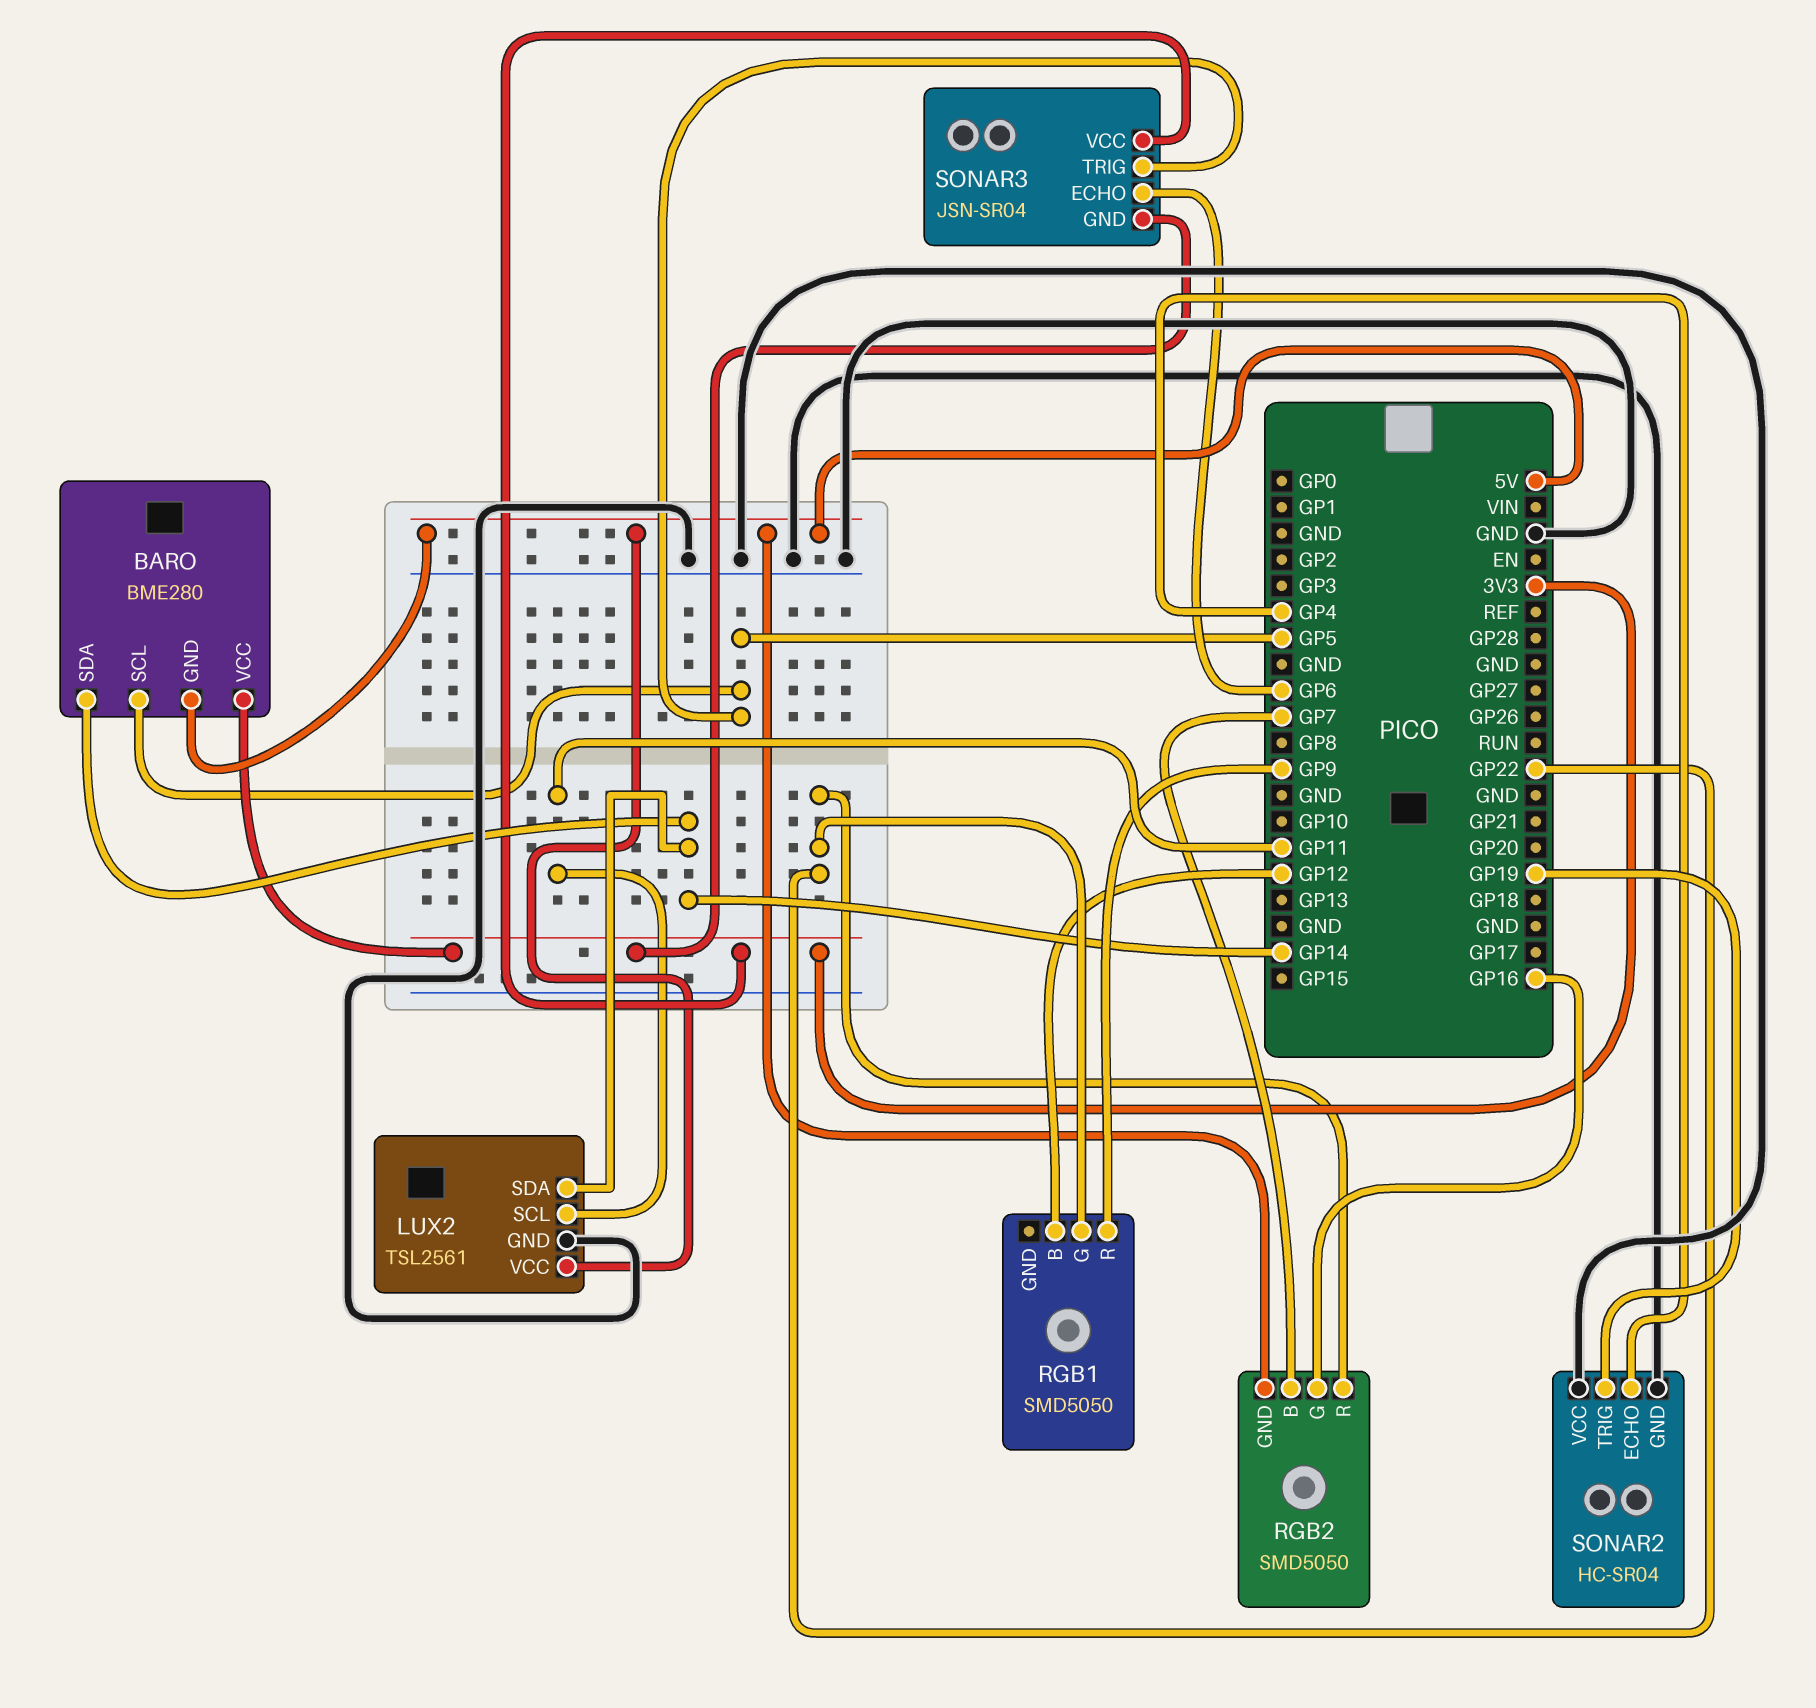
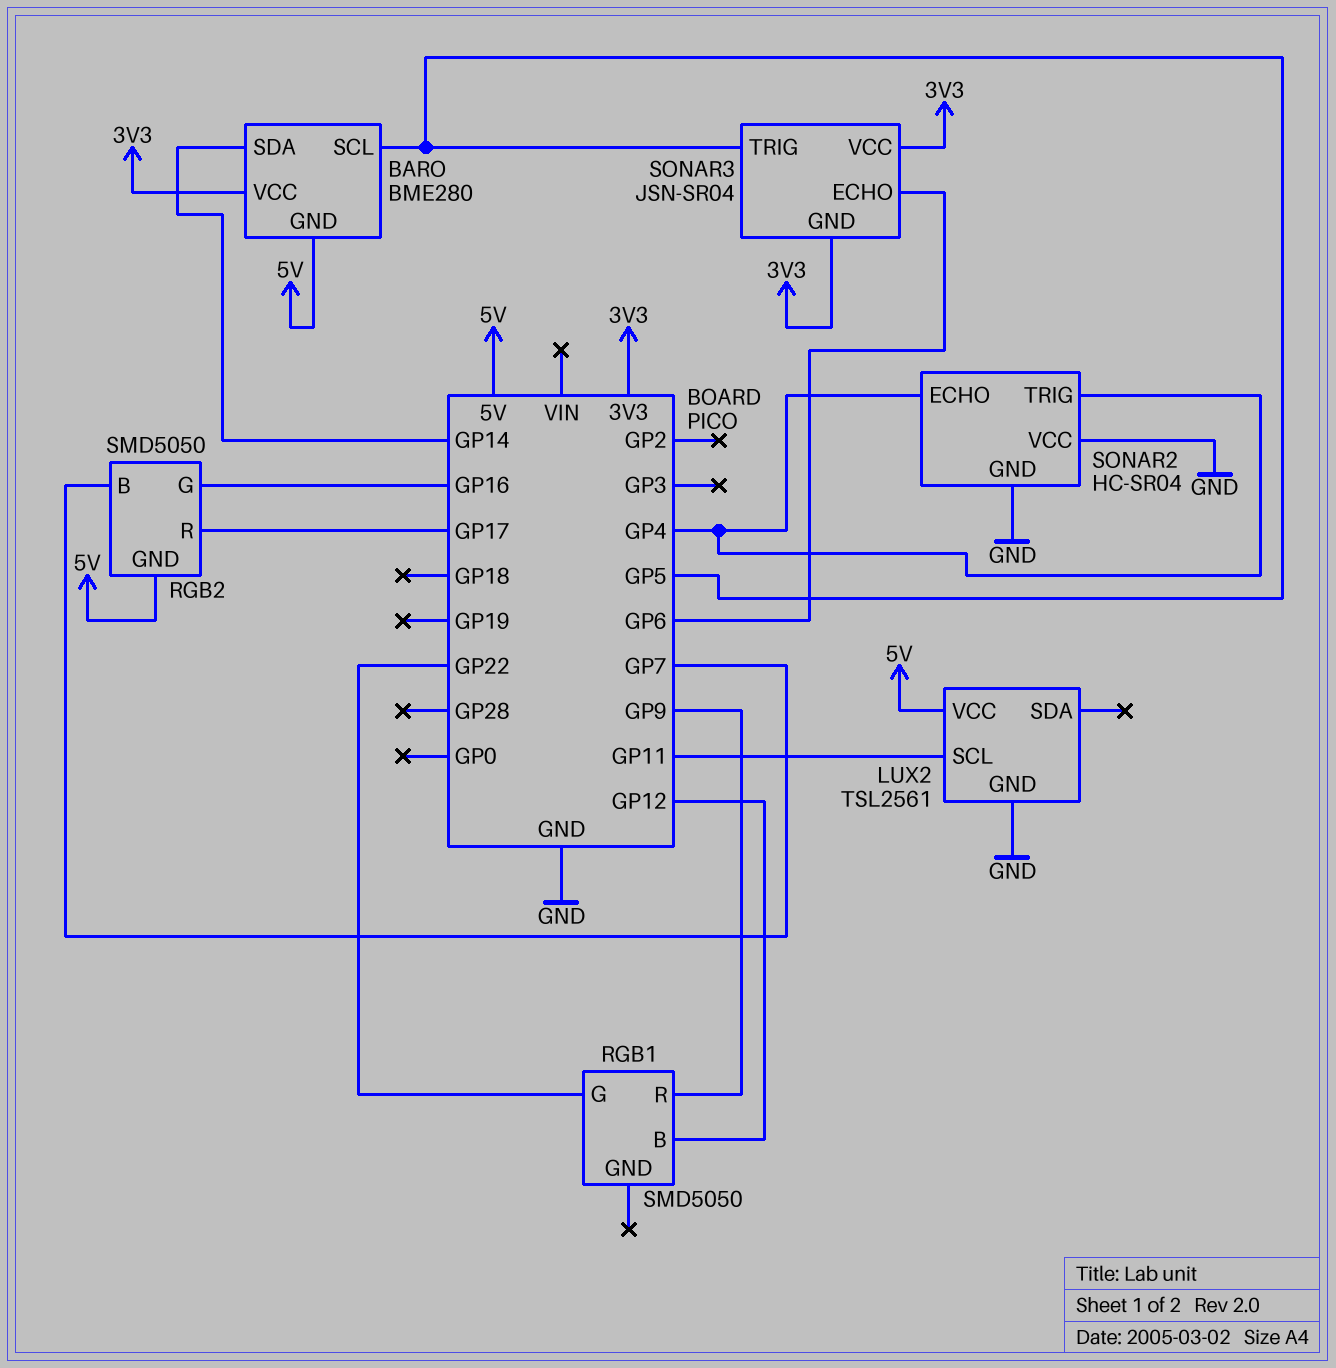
LUX2 pin SDA: GP14 -> none
RGB2 pin R: GP22 -> GP17
SONAR2 pin TRIG: GP19 -> GP4

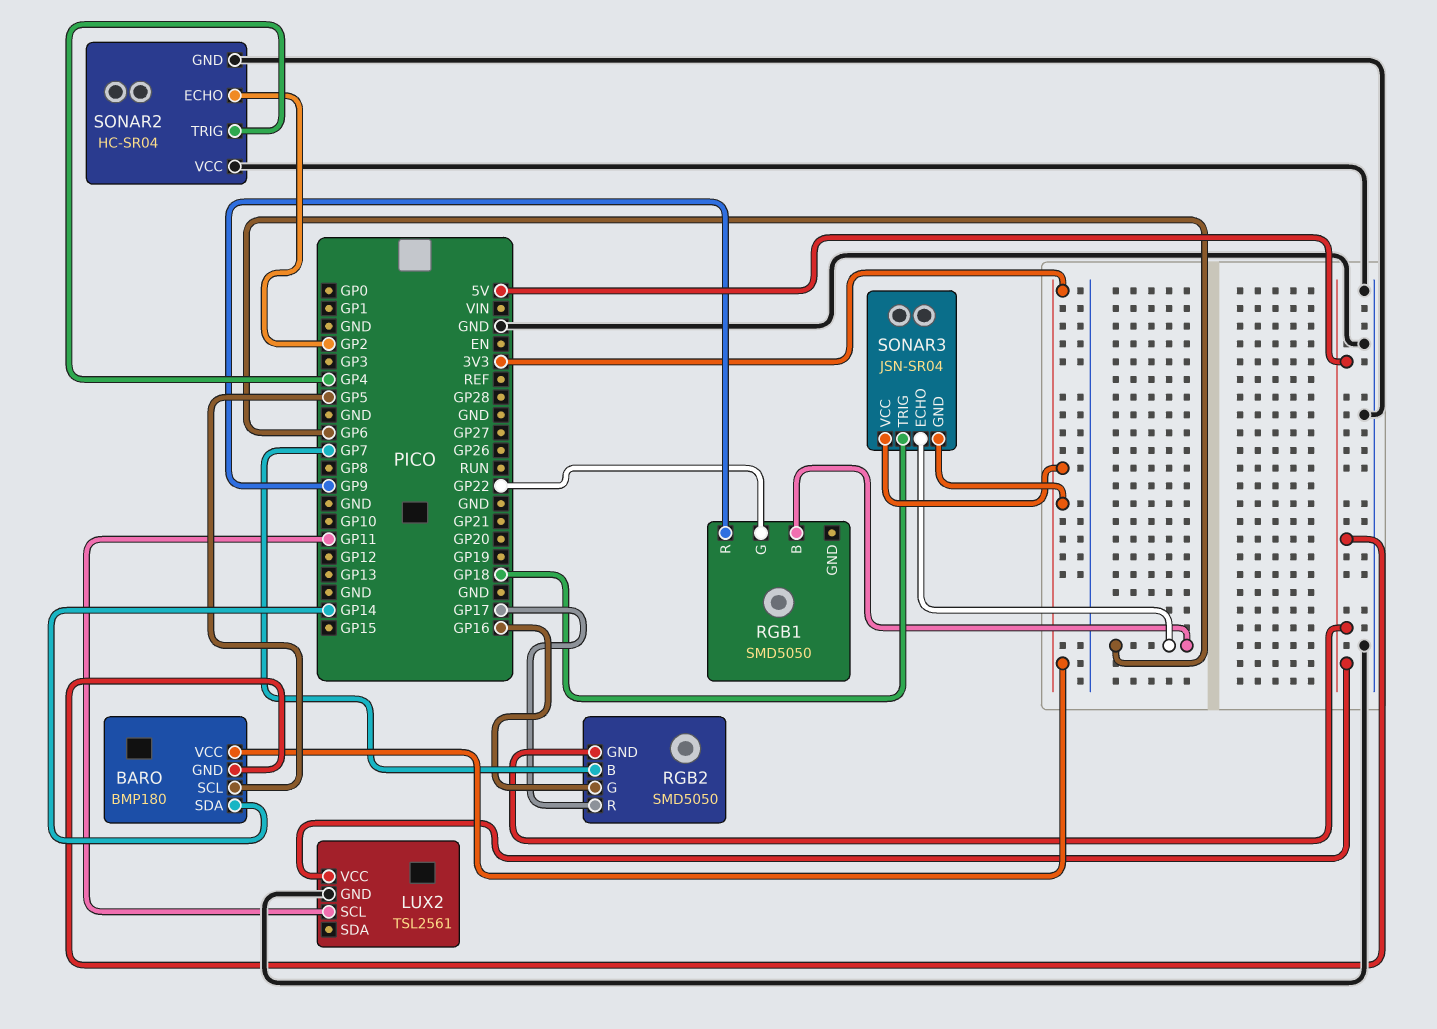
BARO: BME280 -> BMP180
RGB1 pin B: GP12 -> GP6
SONAR2 pin ECHO: GP4 -> GP2
SONAR3 pin TRIG: GP5 -> GP18

